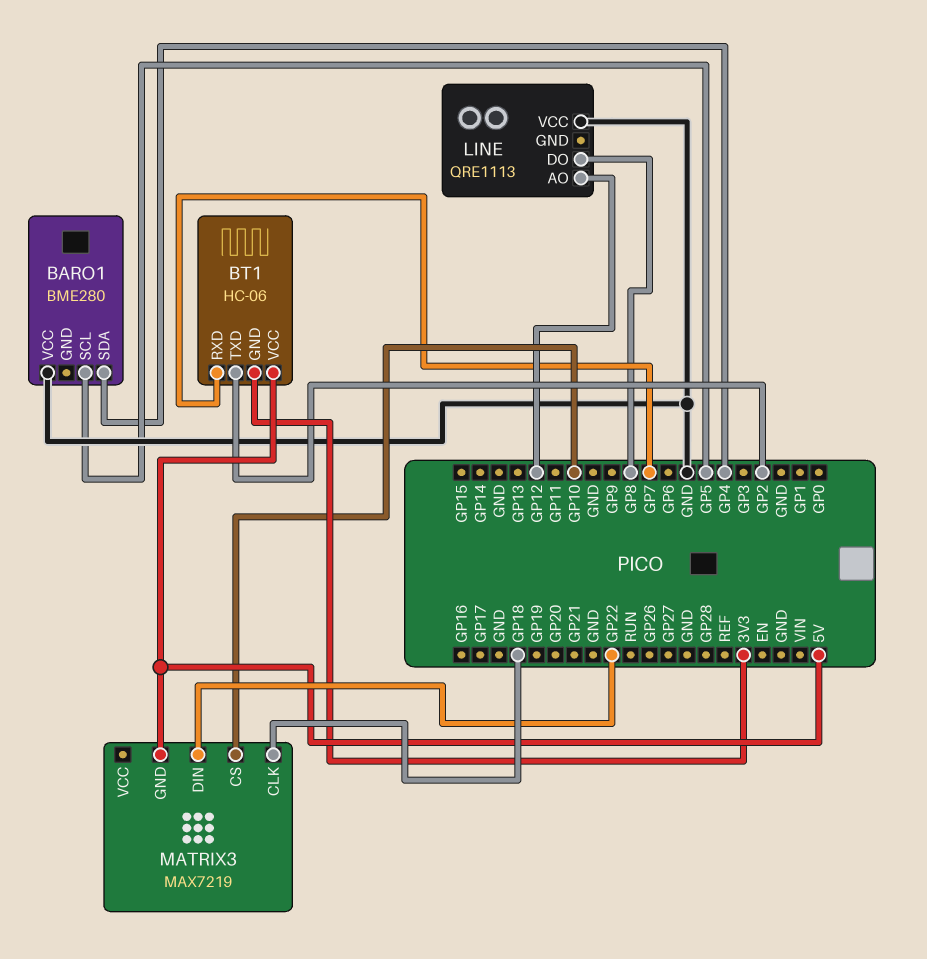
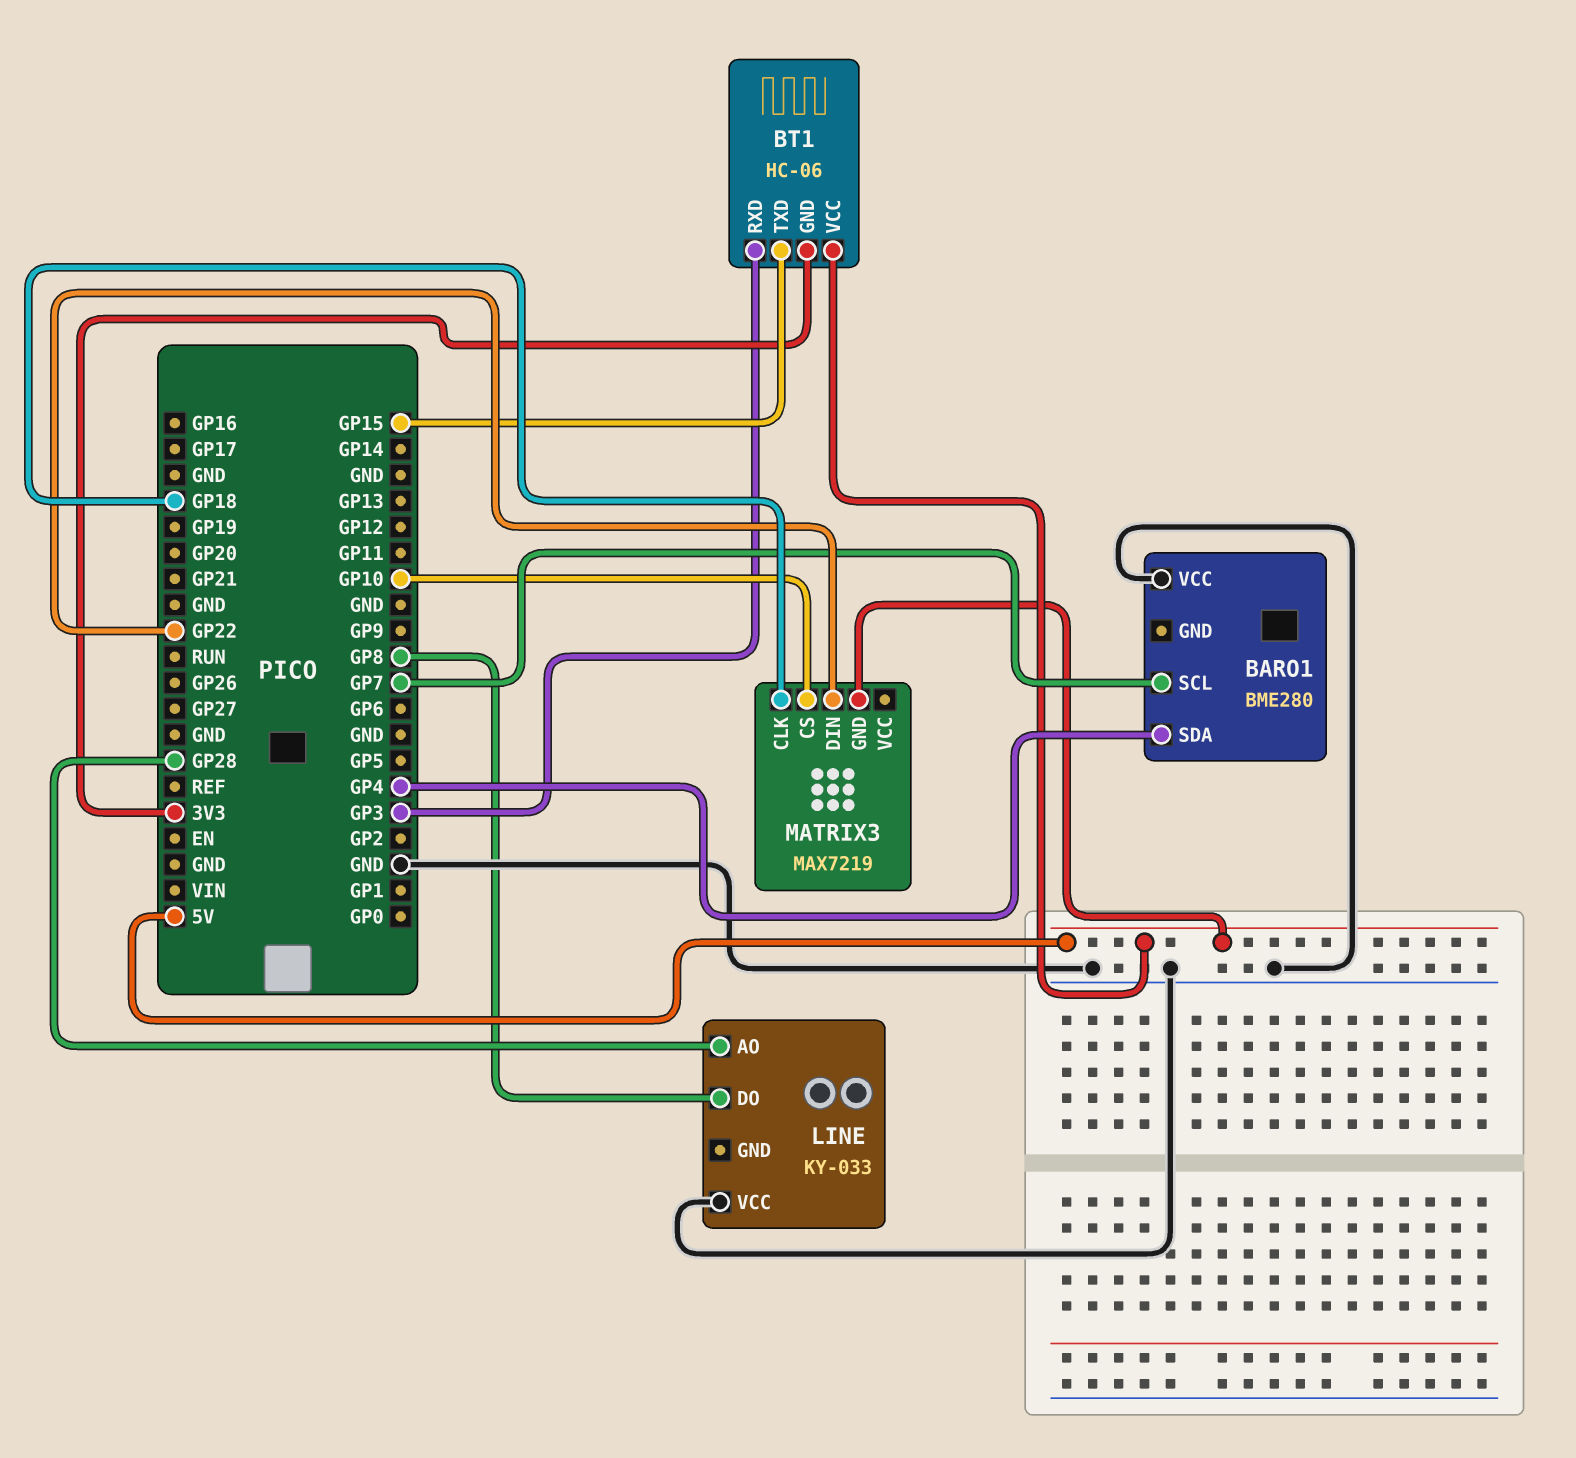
BARO1 pin SCL: GP5 -> GP7
BT1 pin RXD: GP7 -> GP3
BT1 pin TXD: GP2 -> GP15
LINE: QRE1113 -> KY-033
LINE pin AO: GP12 -> GP28

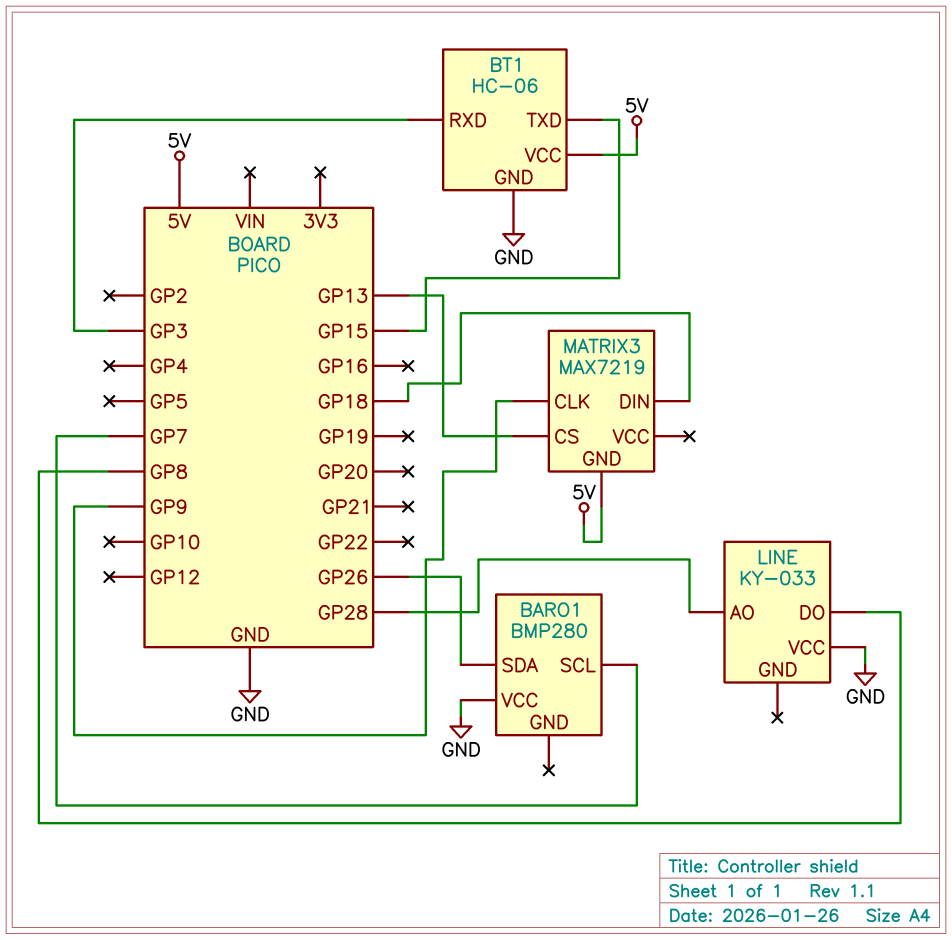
BARO1: BME280 -> BMP280
BARO1 pin SDA: GP4 -> GP26
BT1 pin GND: 3V3 -> GND
MATRIX3 pin CLK: GP18 -> GP9
MATRIX3 pin CS: GP10 -> GP13
MATRIX3 pin DIN: GP22 -> GP18

